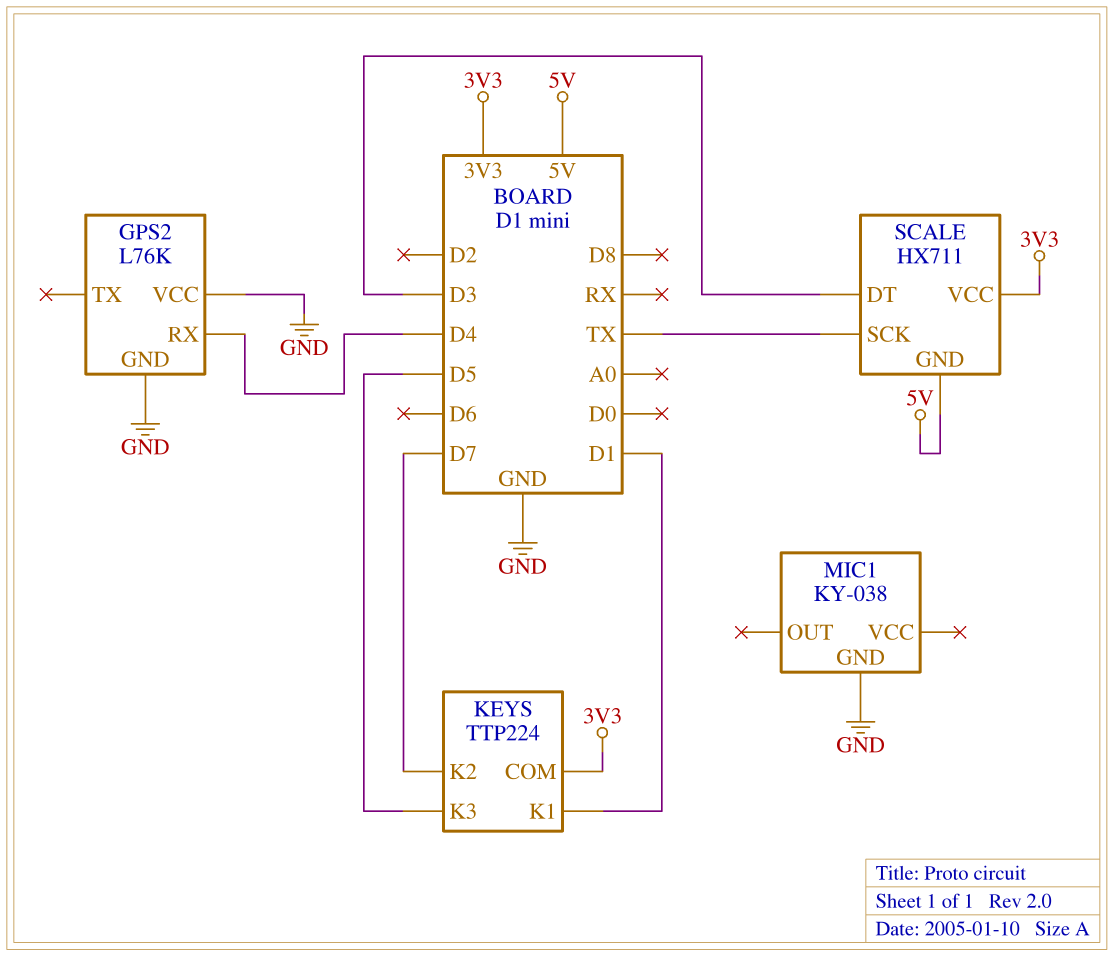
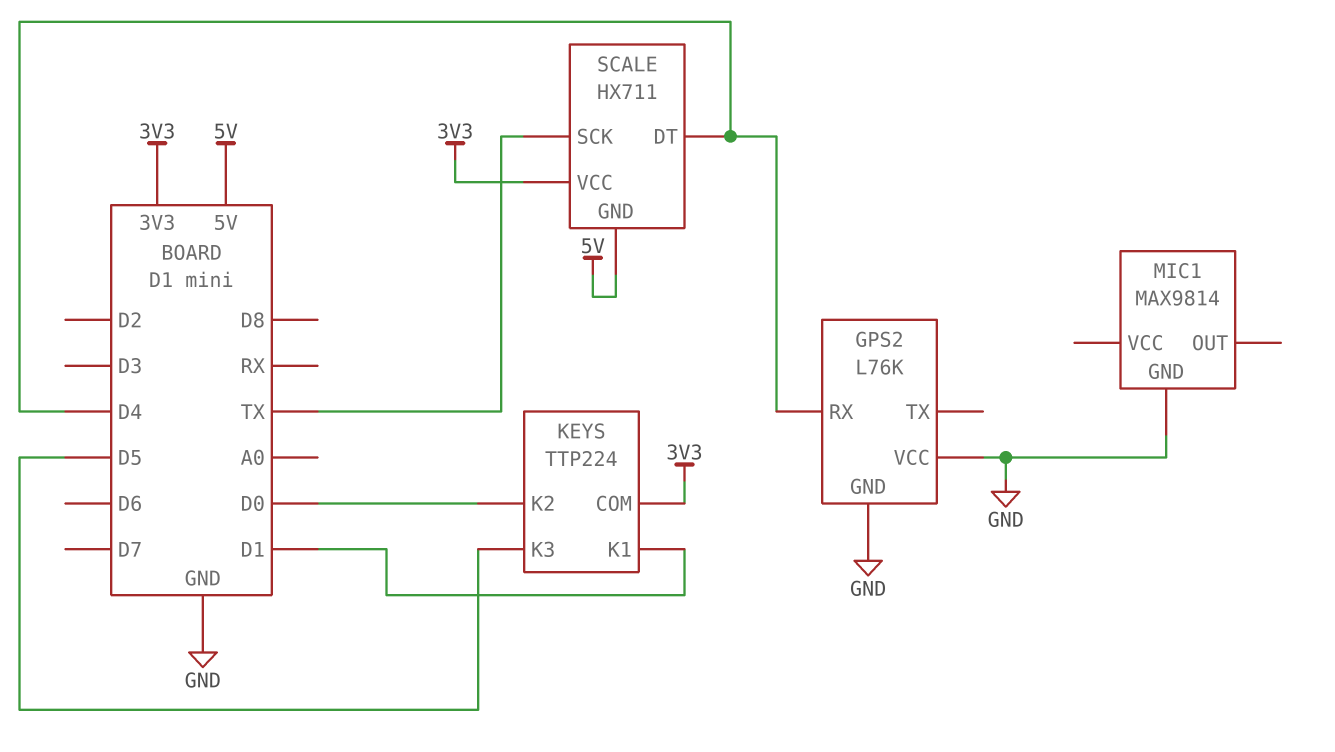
KEYS pin K2: D7 -> D0
MIC1: KY-038 -> MAX9814
SCALE pin DT: D3 -> D4

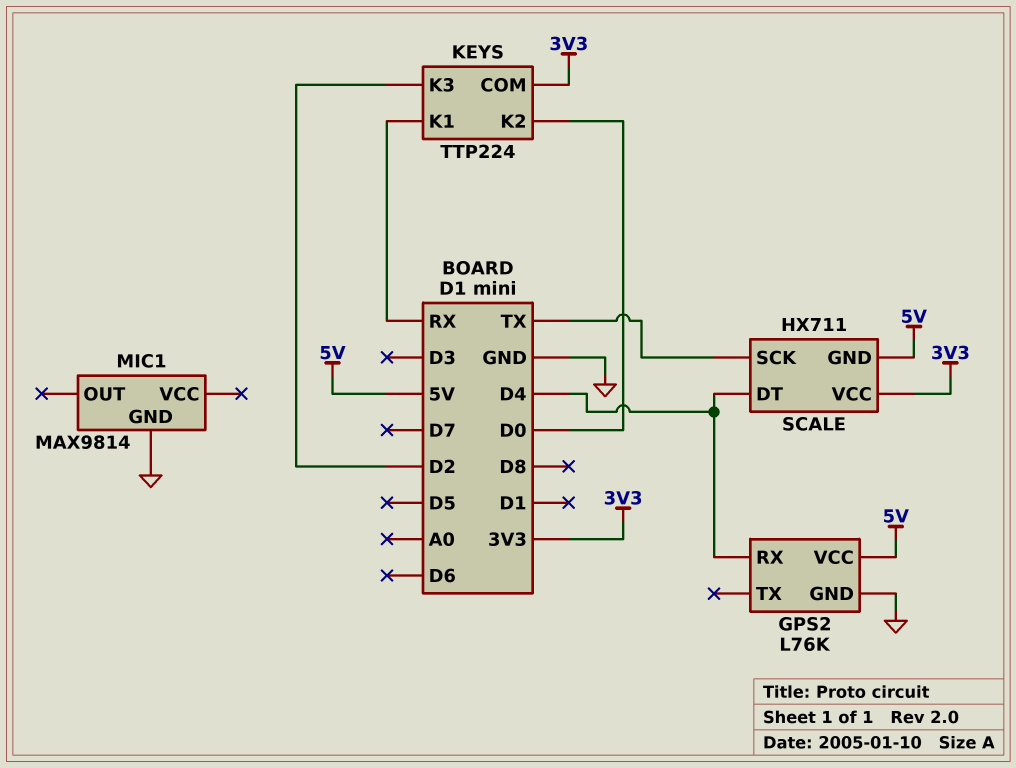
GPS2 pin VCC: GND -> 5V
KEYS pin K1: D1 -> RX
KEYS pin K3: D5 -> D2

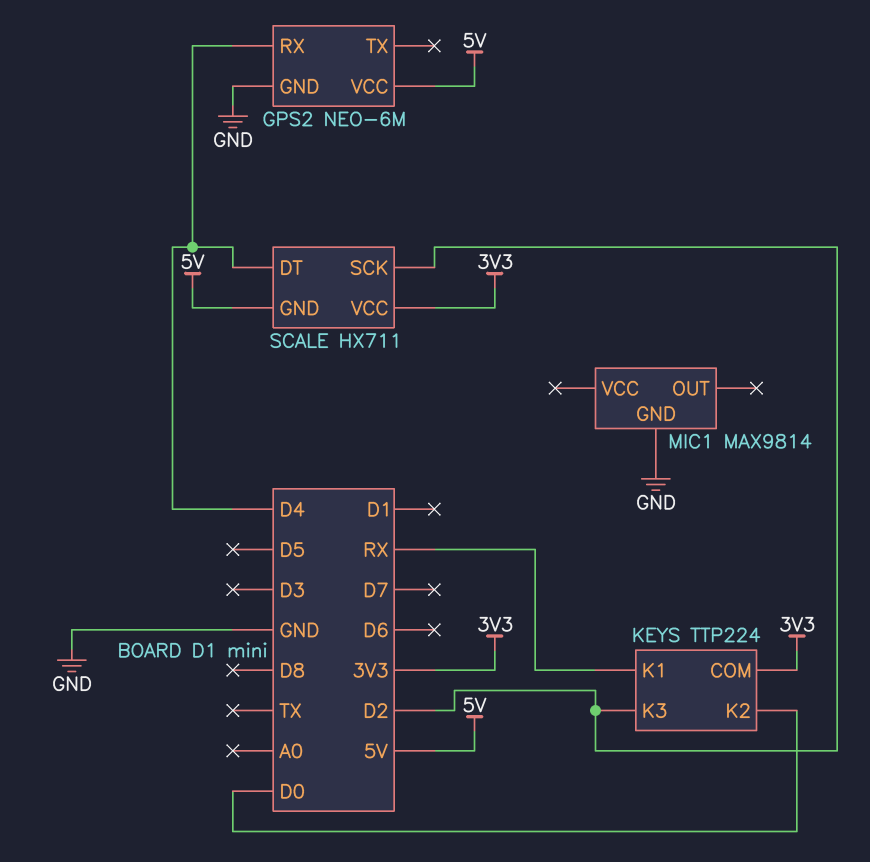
GPS2: L76K -> NEO-6M
SCALE pin SCK: TX -> D2

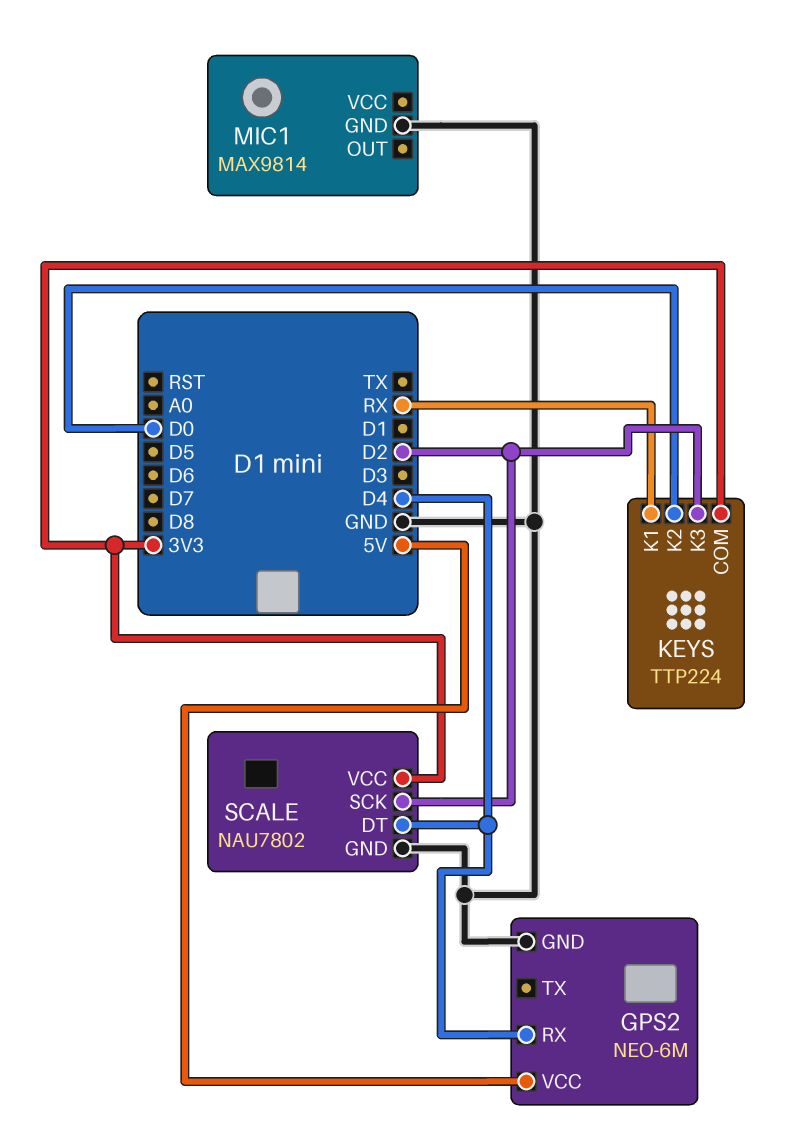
SCALE: HX711 -> NAU7802
SCALE pin GND: 5V -> GND

